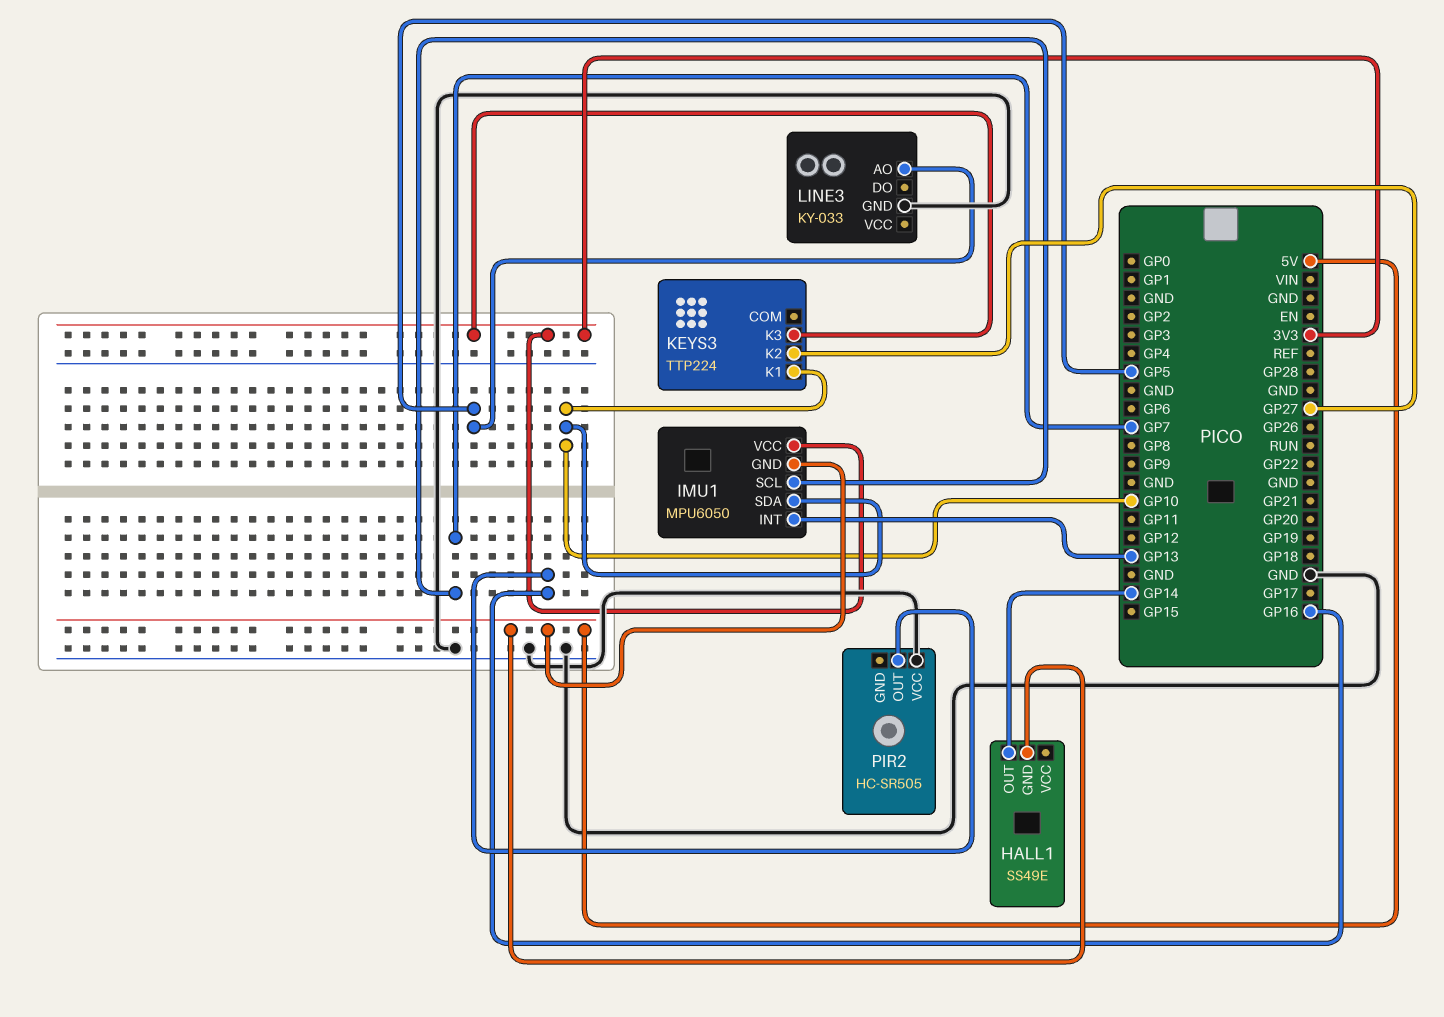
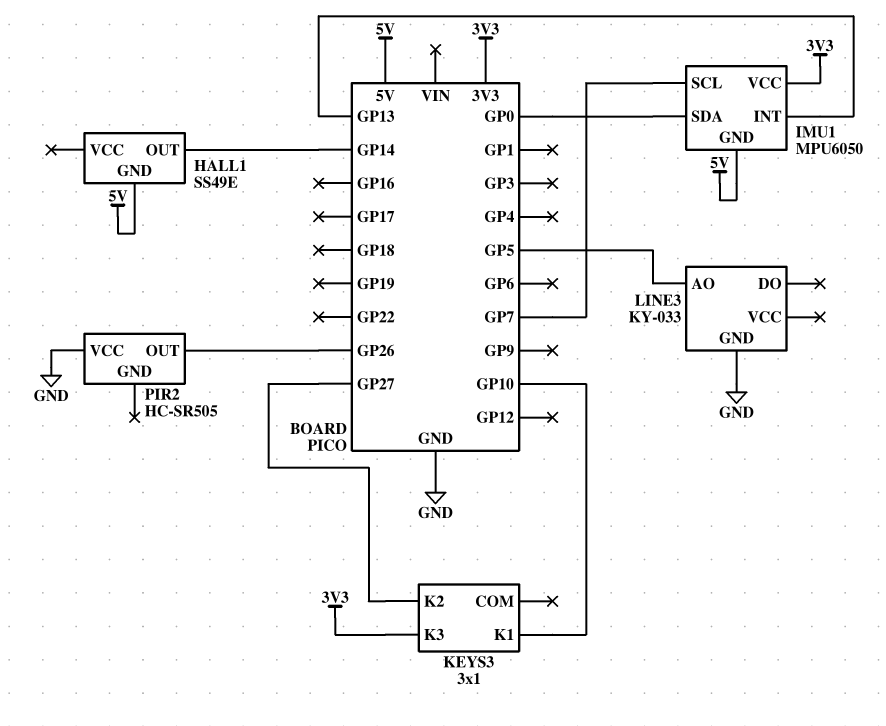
IMU1 pin SDA: GP10 -> GP0
KEYS3: TTP224 -> 3x1
PIR2 pin OUT: GP16 -> GP26

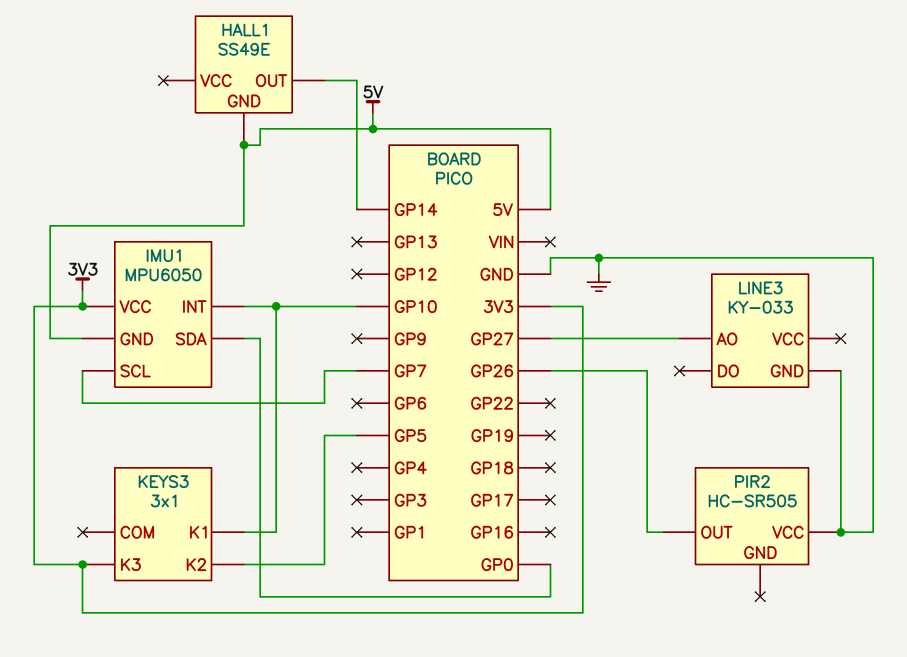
IMU1 pin INT: GP13 -> GP10
KEYS3 pin K2: GP27 -> GP5
LINE3 pin AO: GP5 -> GP27

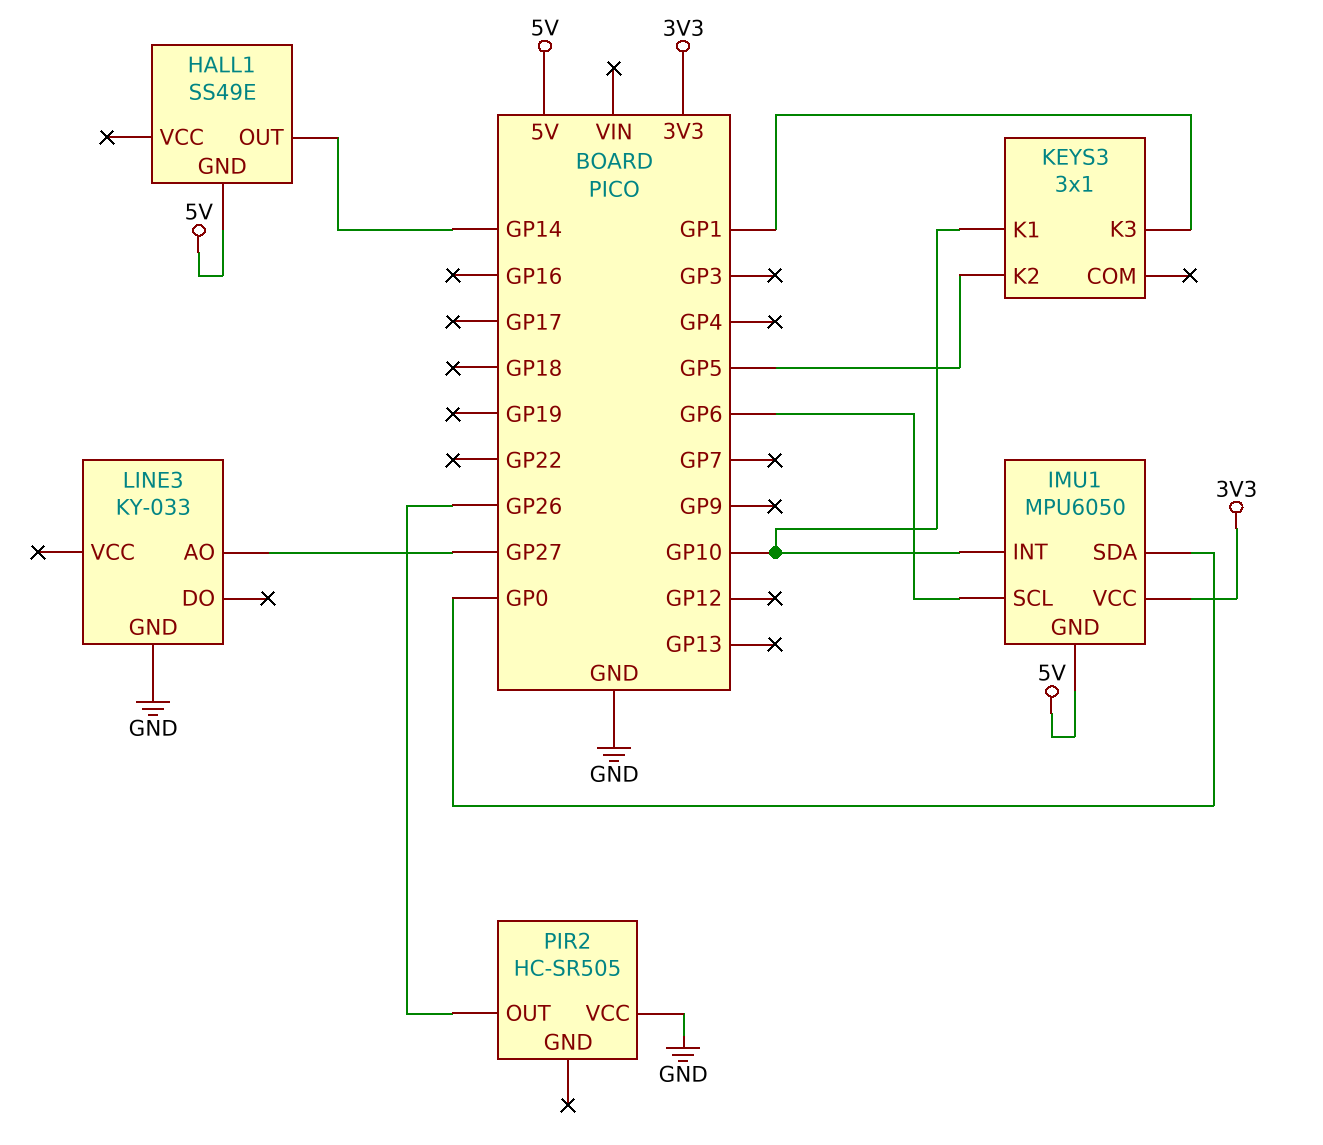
IMU1 pin SCL: GP7 -> GP6
KEYS3 pin K3: 3V3 -> GP1

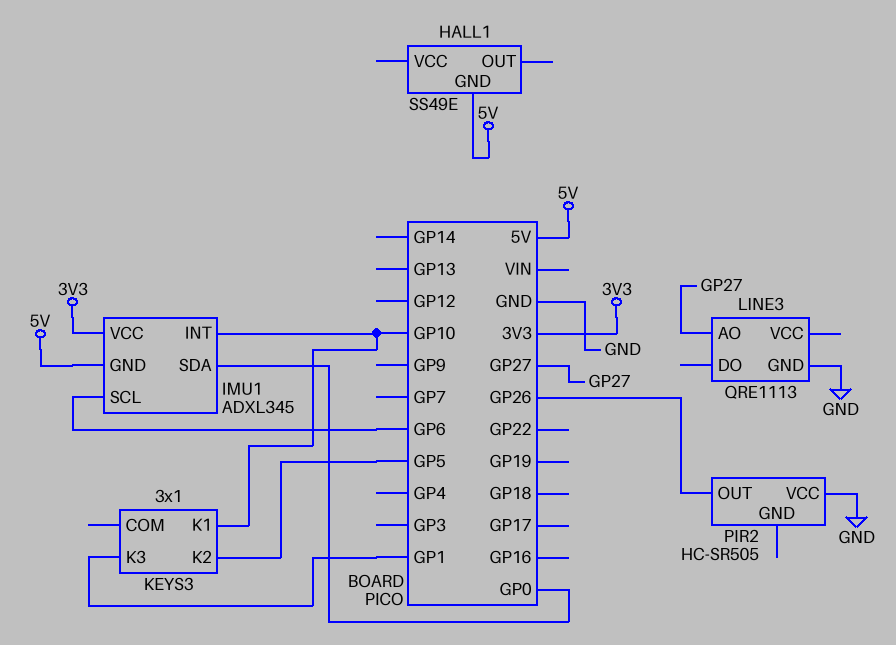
HALL1 pin OUT: GP14 -> none
IMU1: MPU6050 -> ADXL345
LINE3: KY-033 -> QRE1113

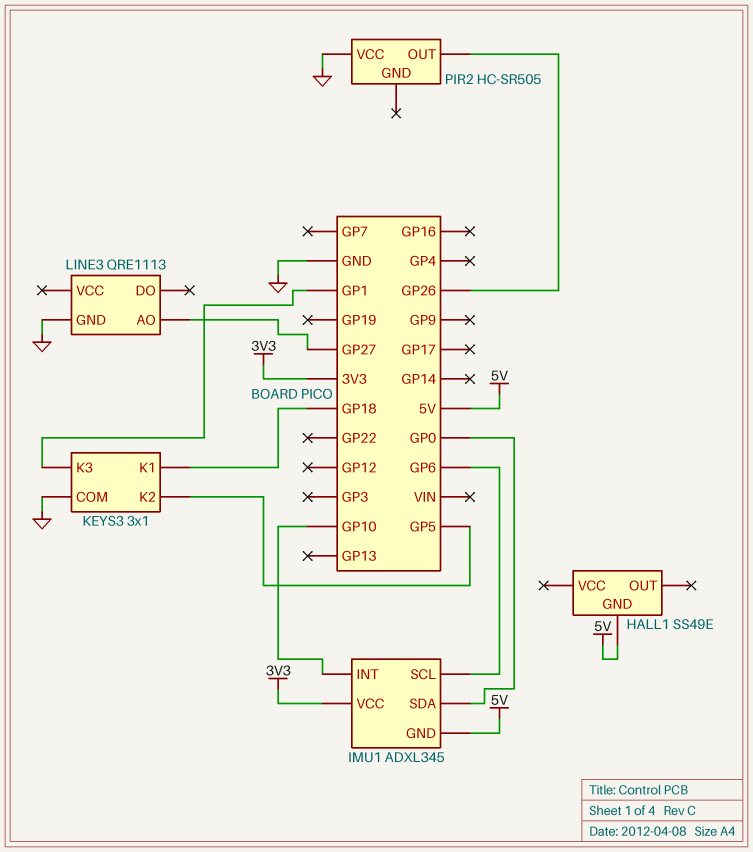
KEYS3 pin COM: none -> GND
KEYS3 pin K1: GP10 -> GP18

